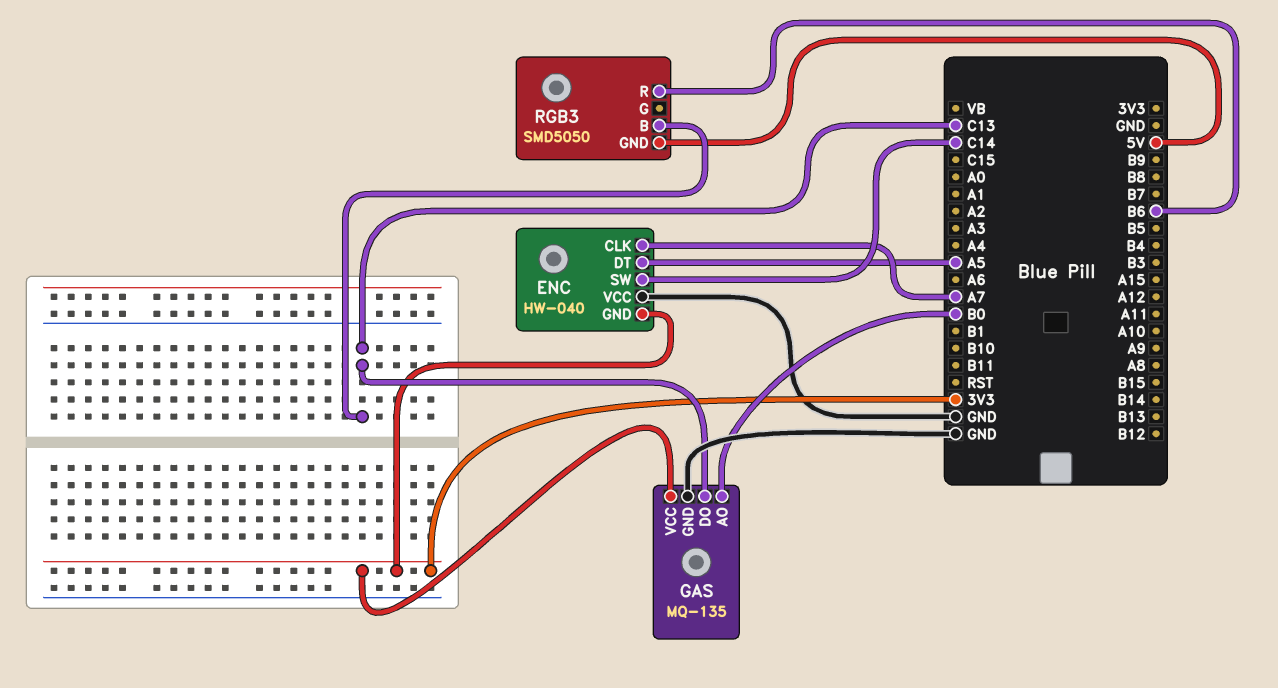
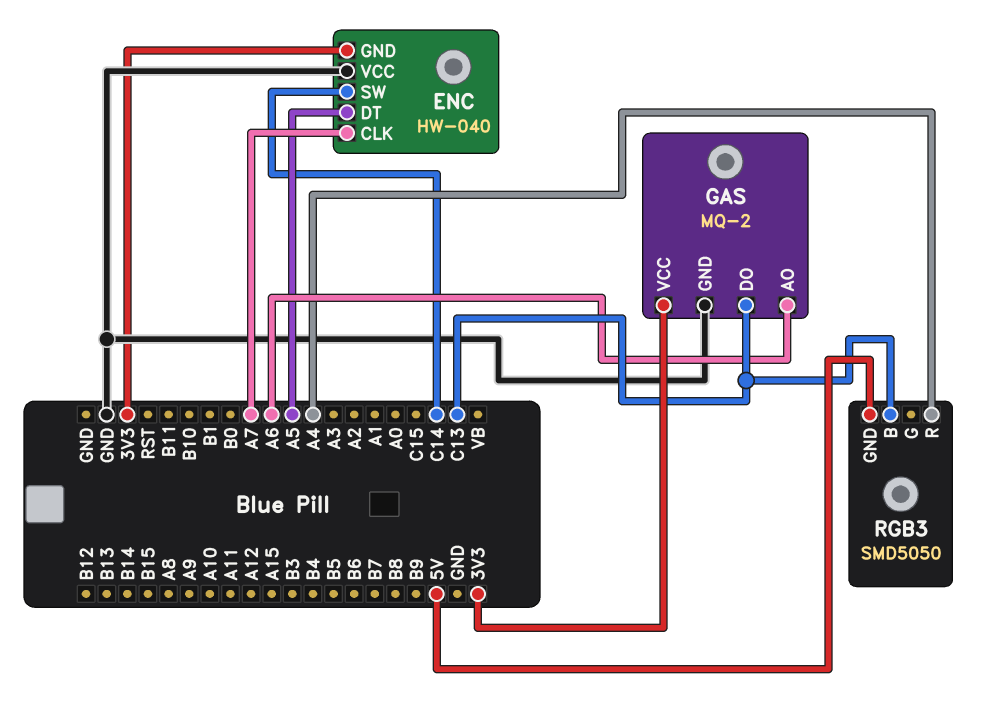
GAS: MQ-135 -> MQ-2
GAS pin AO: B0 -> A6
RGB3 pin R: B6 -> A4

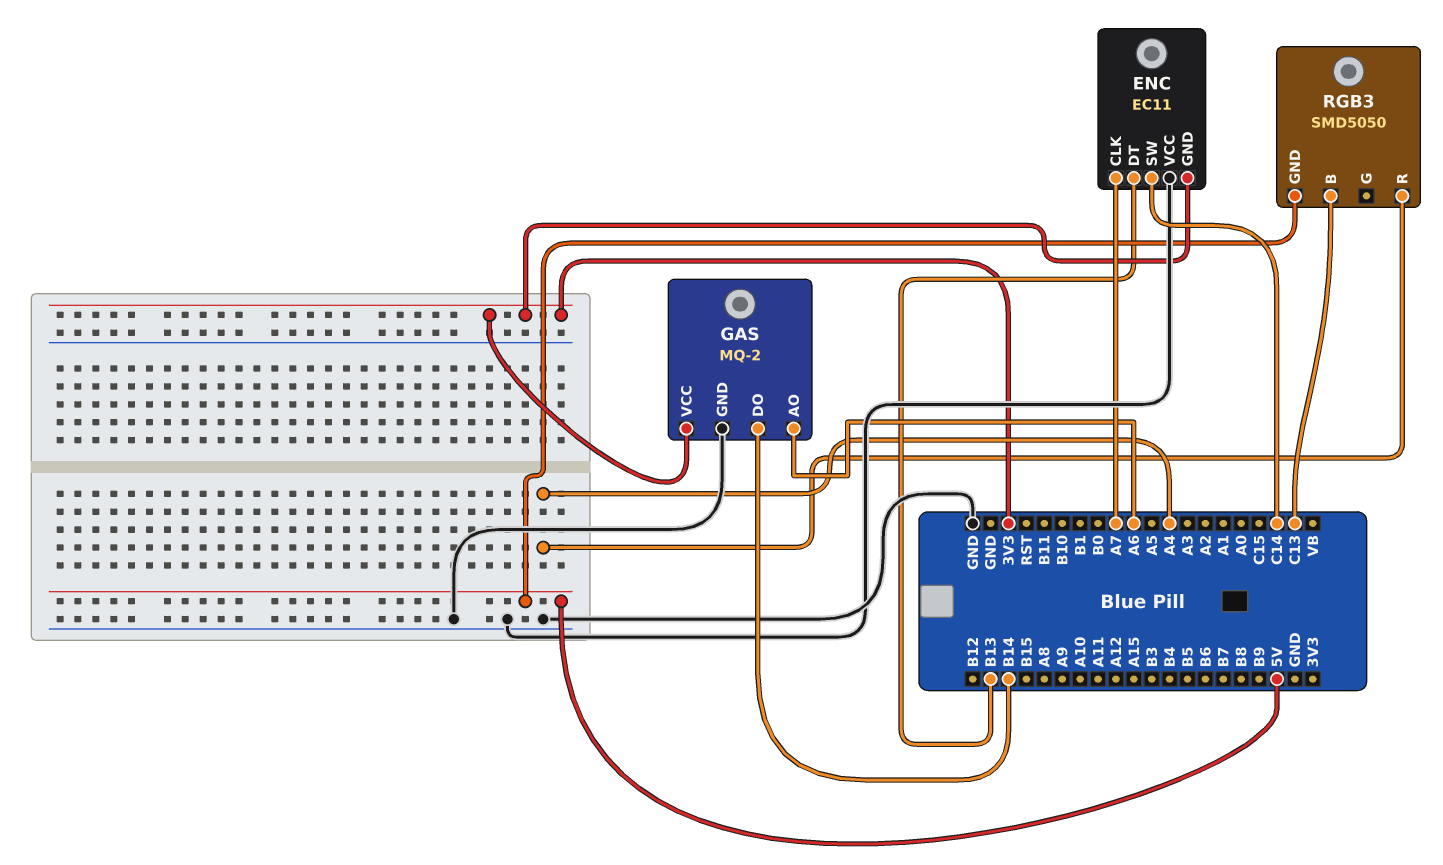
ENC: HW-040 -> EC11
ENC pin DT: A5 -> B13
GAS pin DO: C13 -> B14

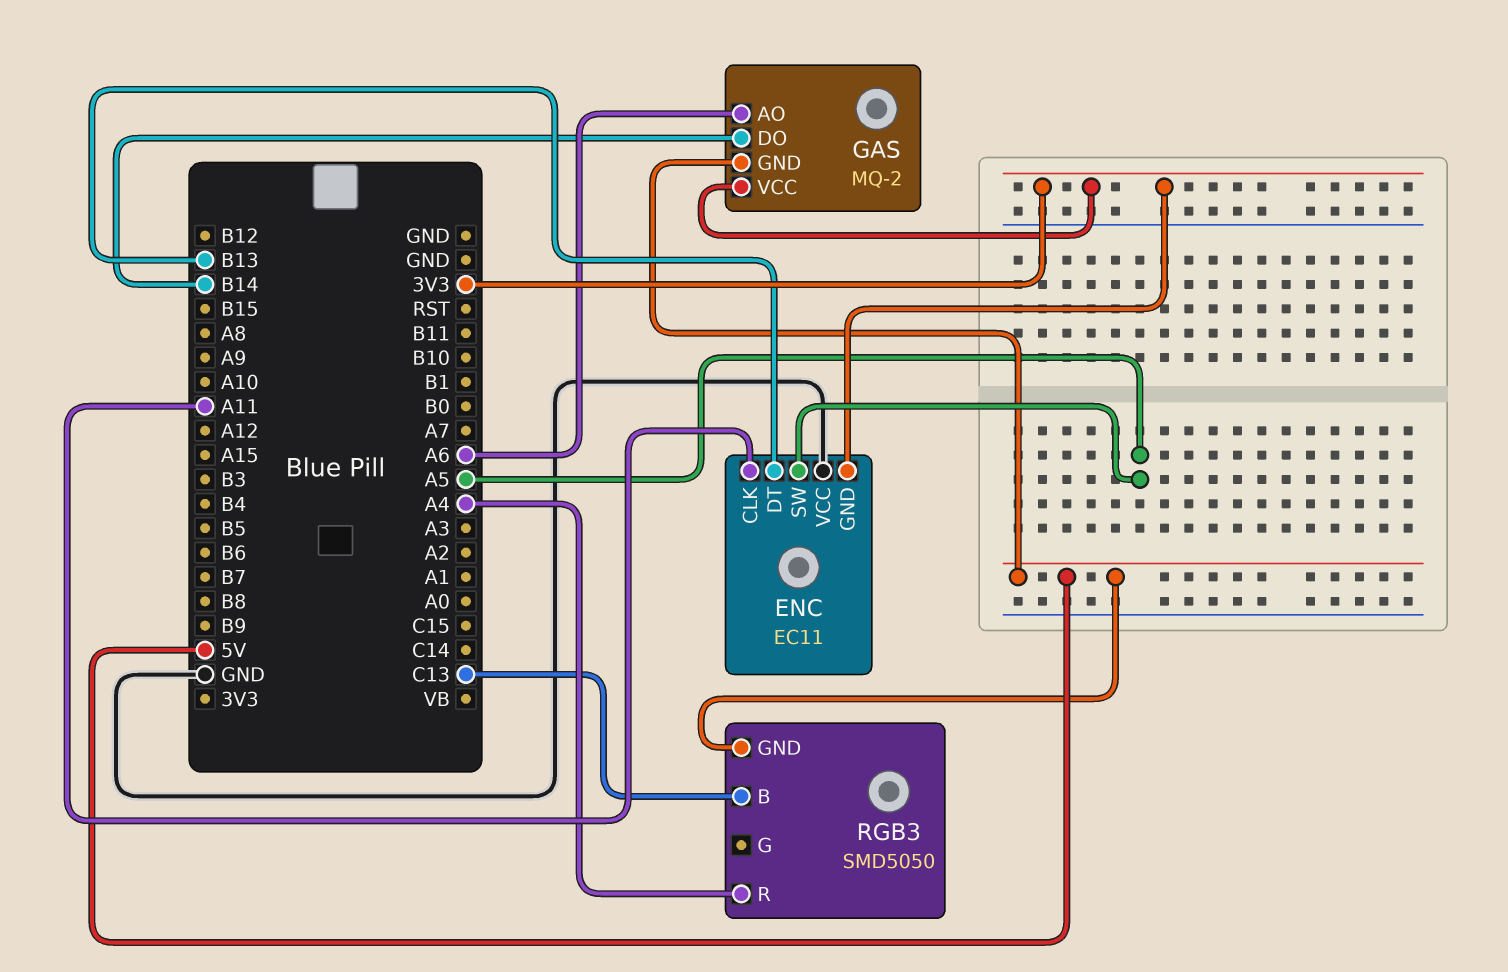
ENC pin CLK: A7 -> A11
ENC pin SW: C14 -> A5
GAS pin GND: GND -> 5V

